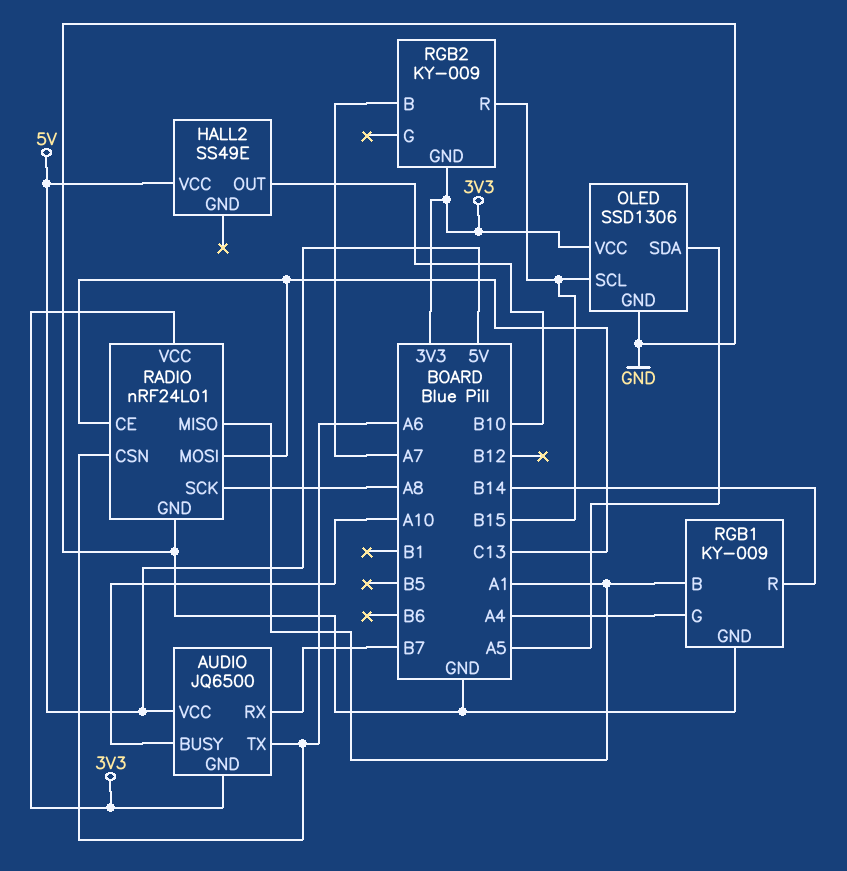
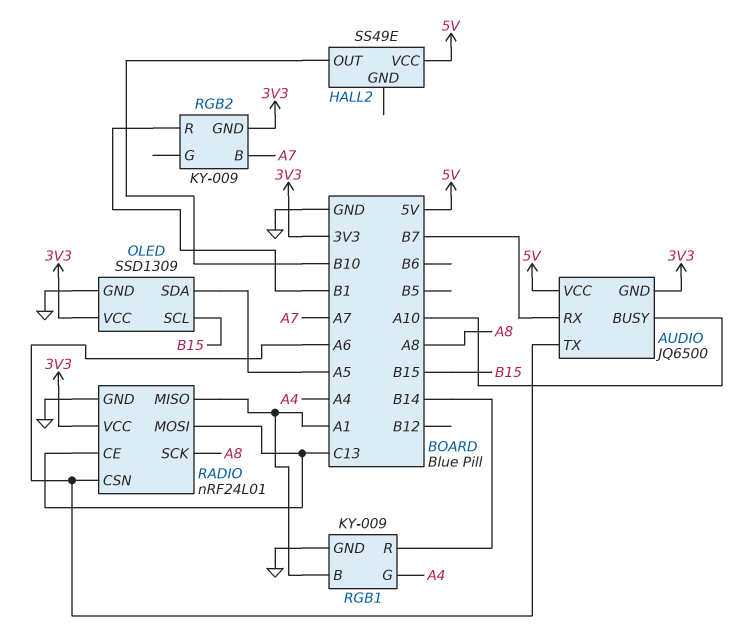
OLED: SSD1306 -> SSD1309
RGB2 pin R: B15 -> B1

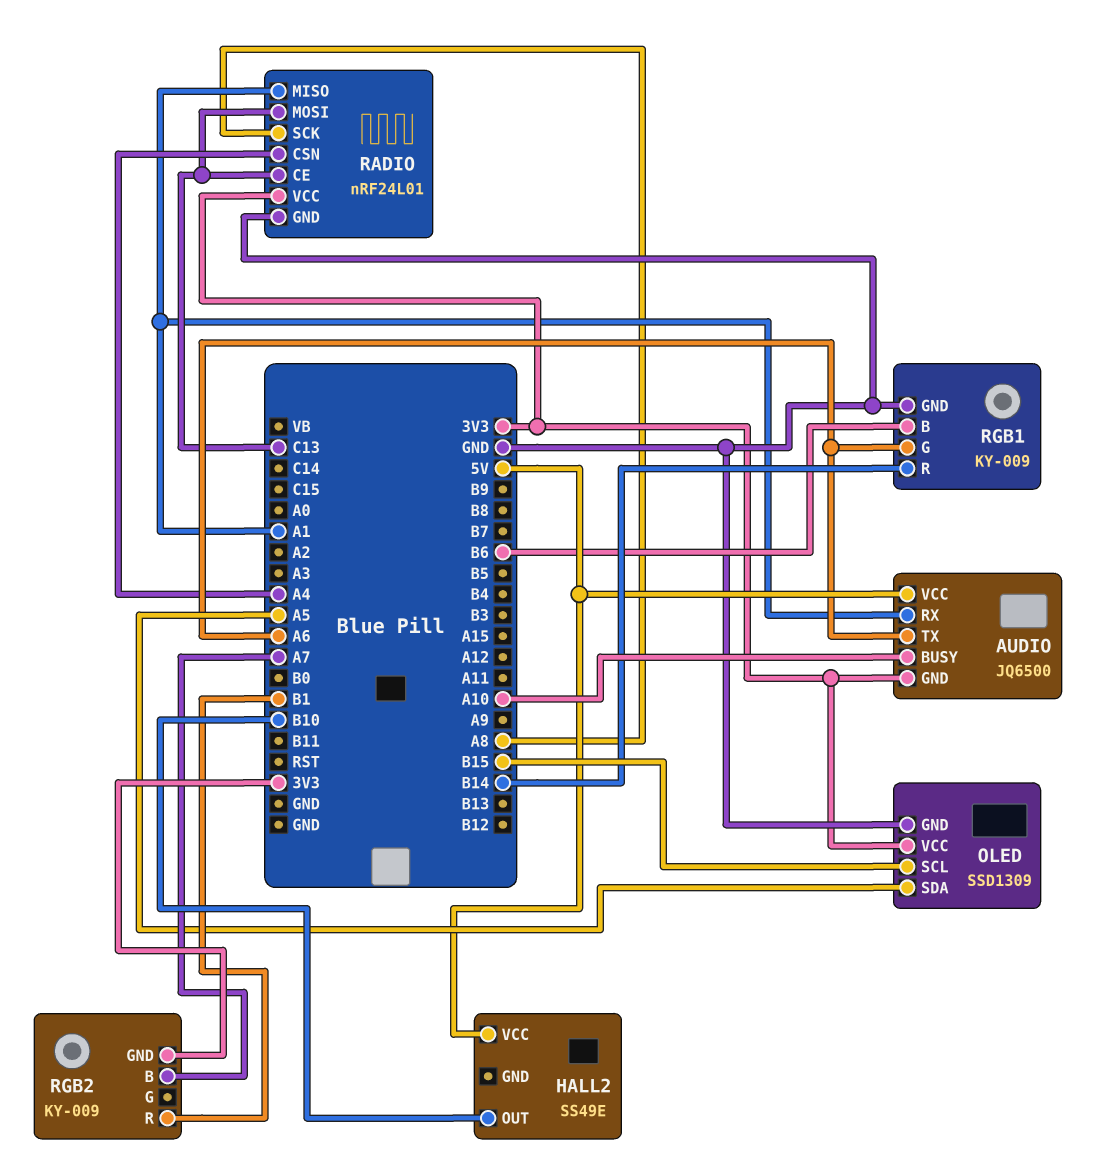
AUDIO pin RX: B7 -> A1
RADIO pin CSN: A6 -> A4
RGB1 pin B: A1 -> B6
RGB1 pin G: A4 -> A6

